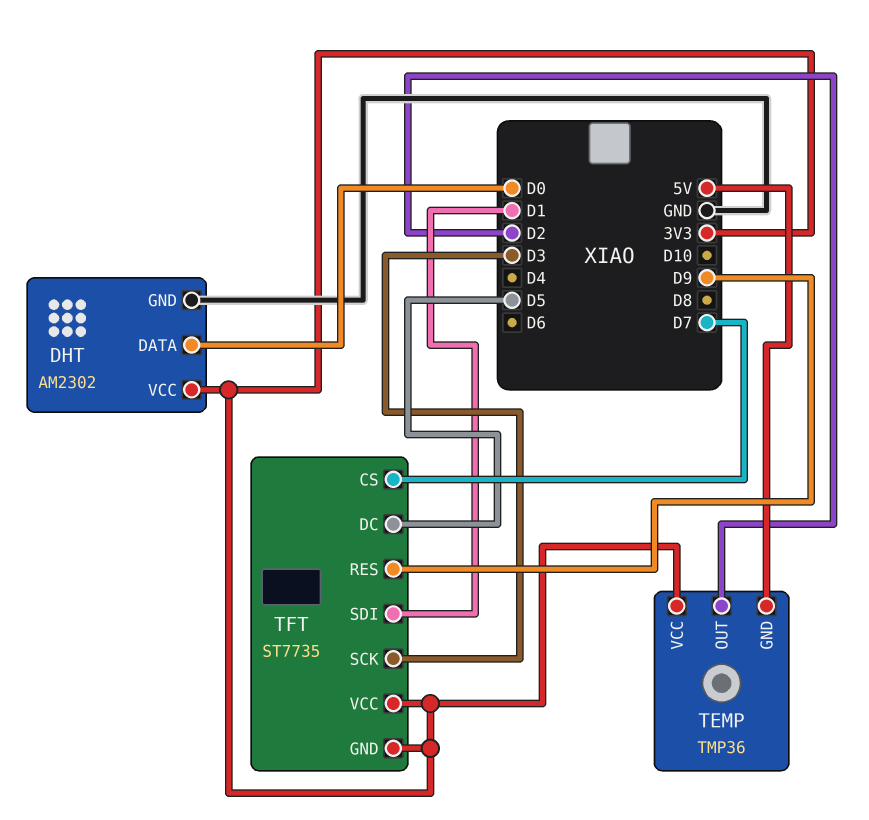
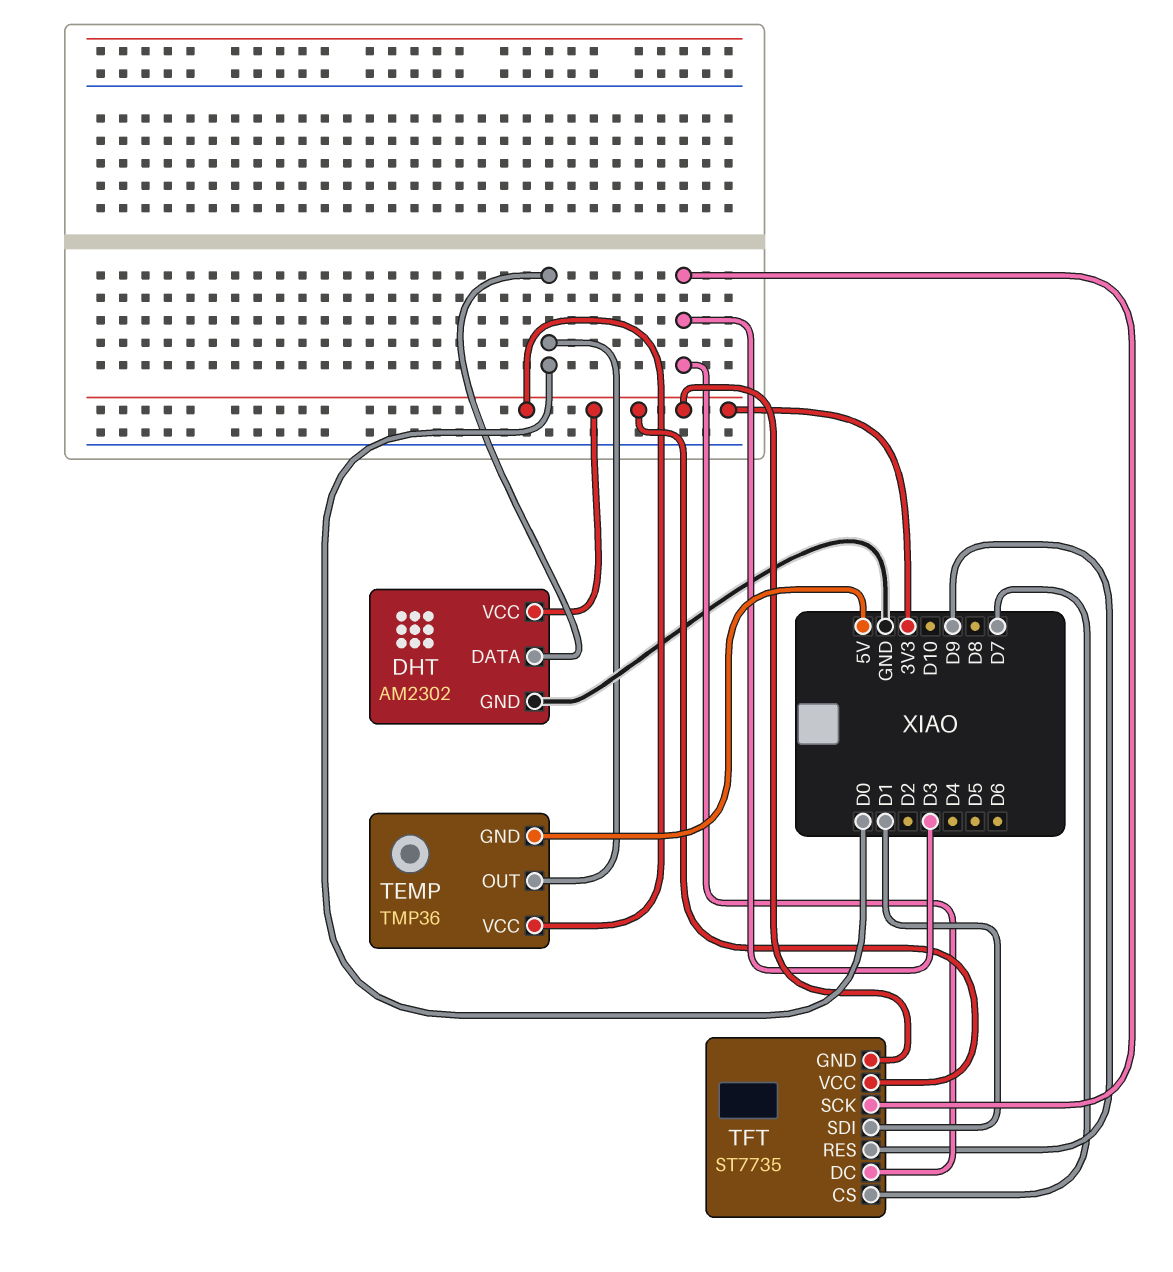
TEMP pin OUT: D2 -> D0
TFT pin DC: D5 -> D3

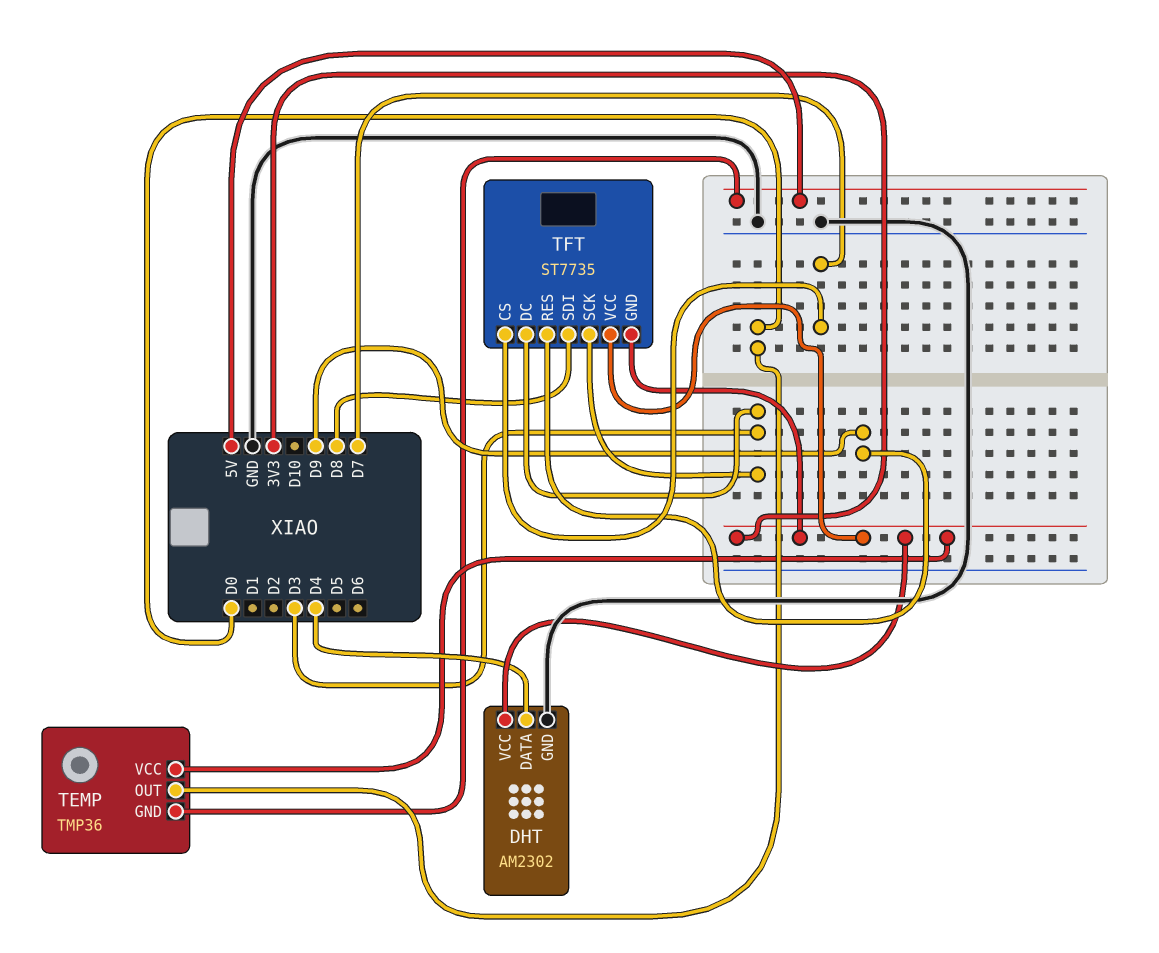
DHT pin DATA: D0 -> D4
TFT pin SDI: D1 -> D8

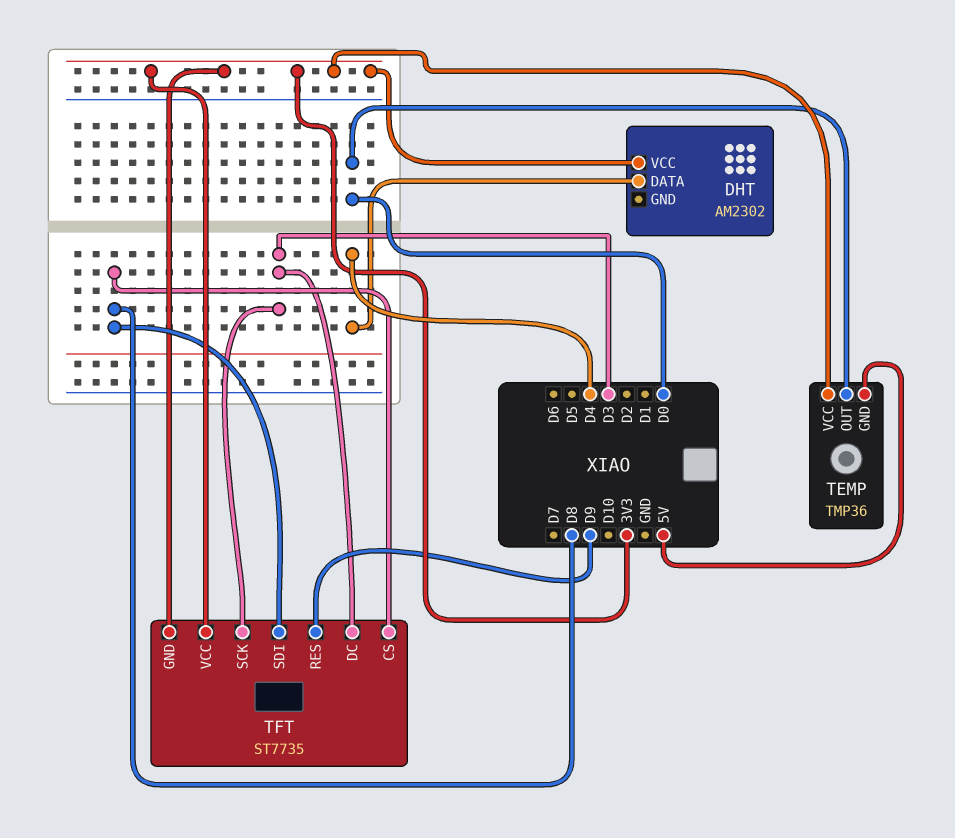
DHT pin GND: GND -> none
TFT pin CS: D7 -> D8

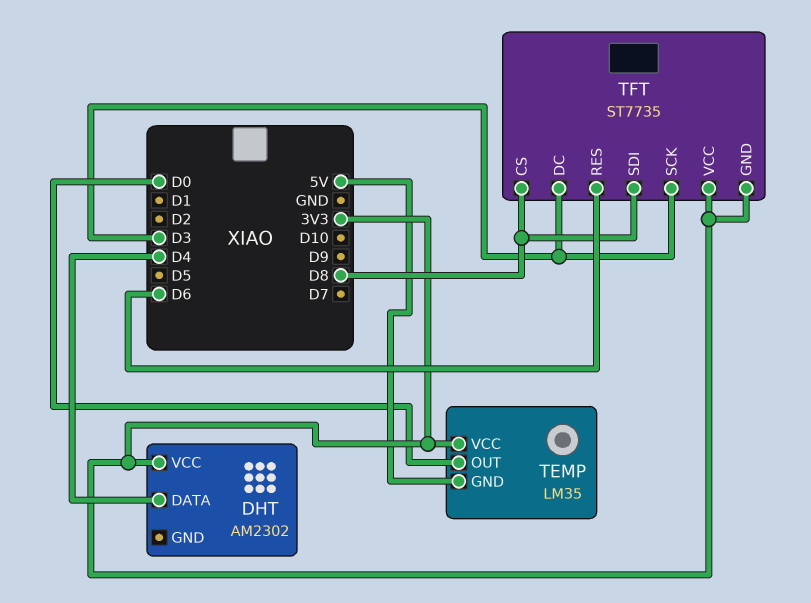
TEMP: TMP36 -> LM35
TFT pin RES: D9 -> D6

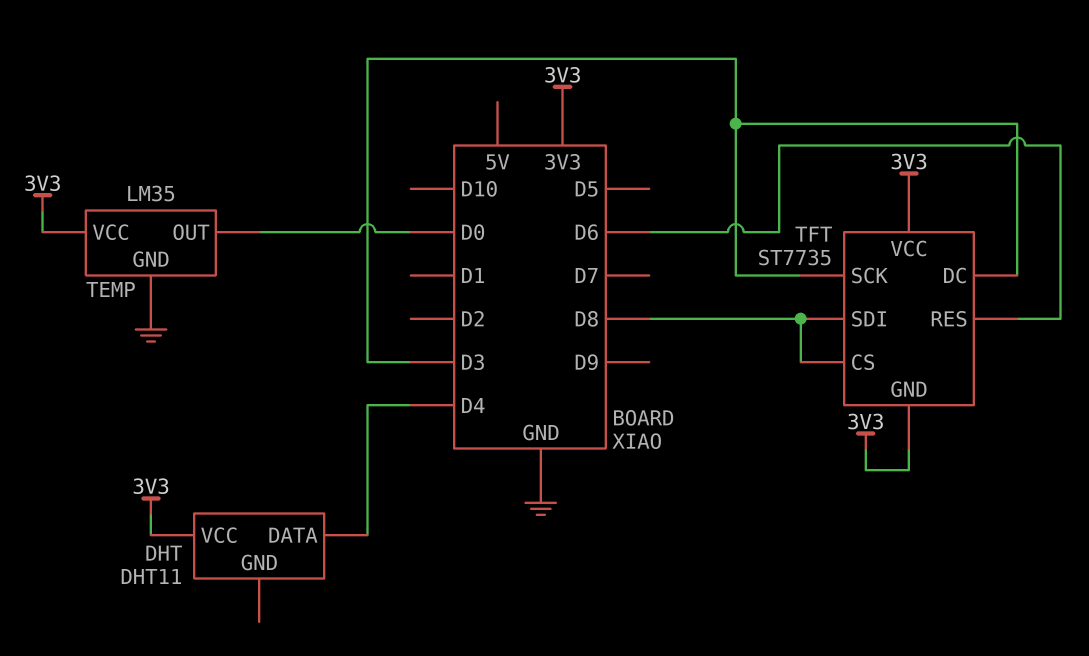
DHT: AM2302 -> DHT11
TEMP pin GND: 5V -> GND

